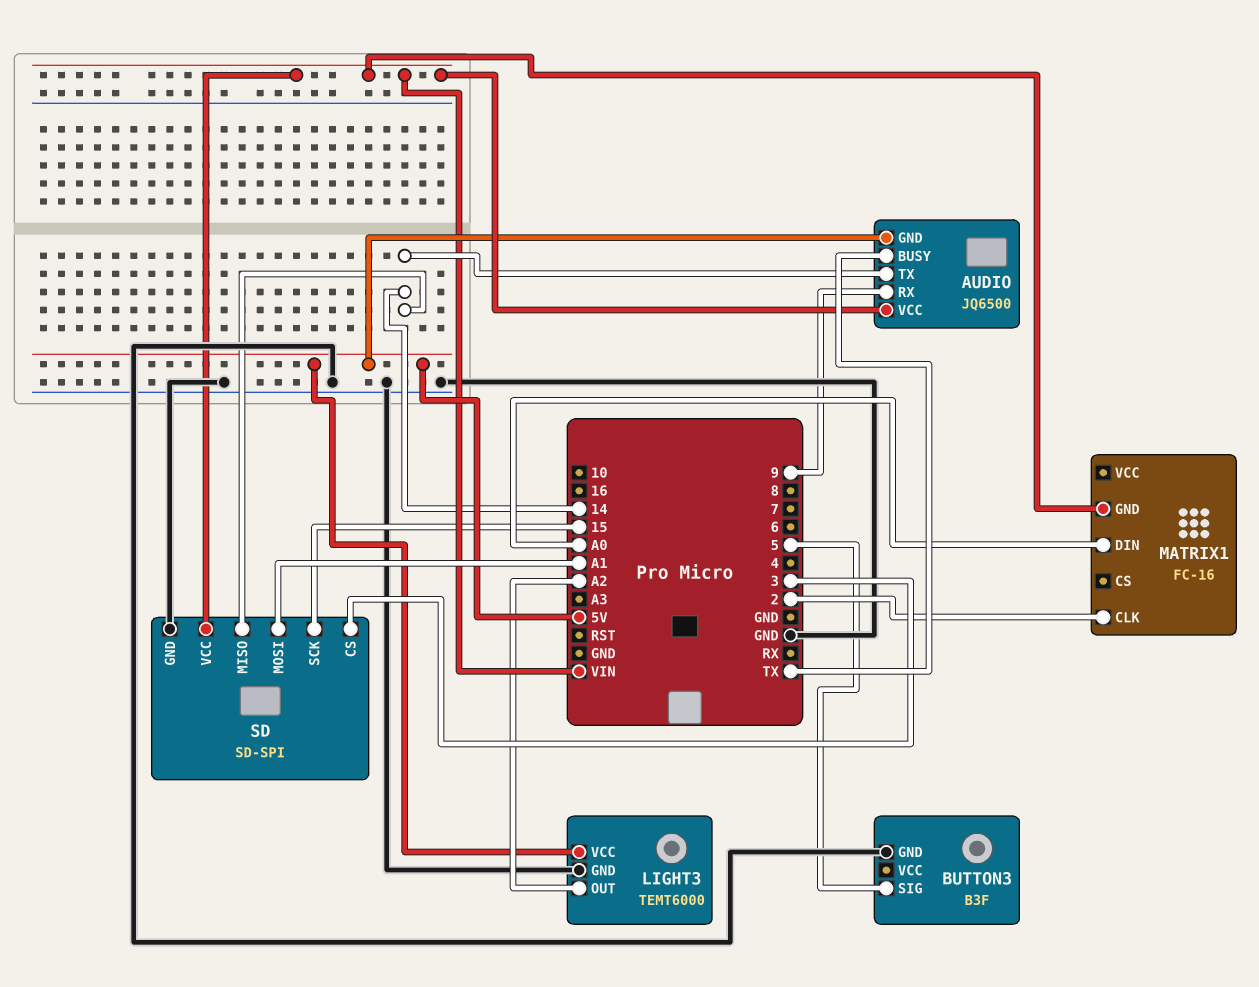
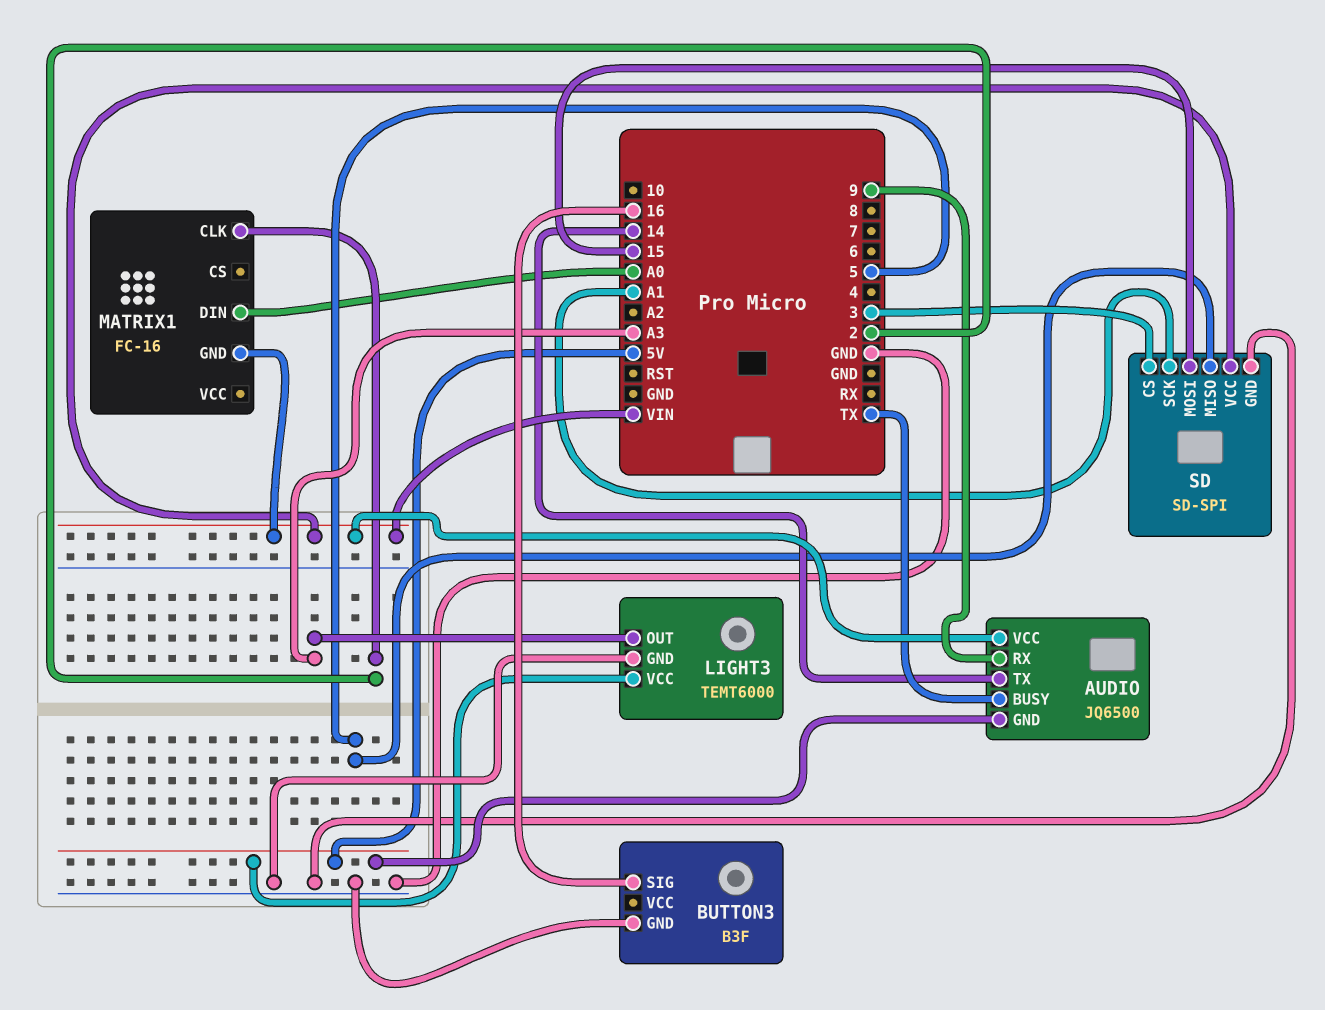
BUTTON3 pin SIG: 5 -> 16
LIGHT3 pin OUT: A2 -> A3
SD pin MISO: 14 -> 5
SD pin MOSI: A1 -> 15
SD pin SCK: 15 -> A1

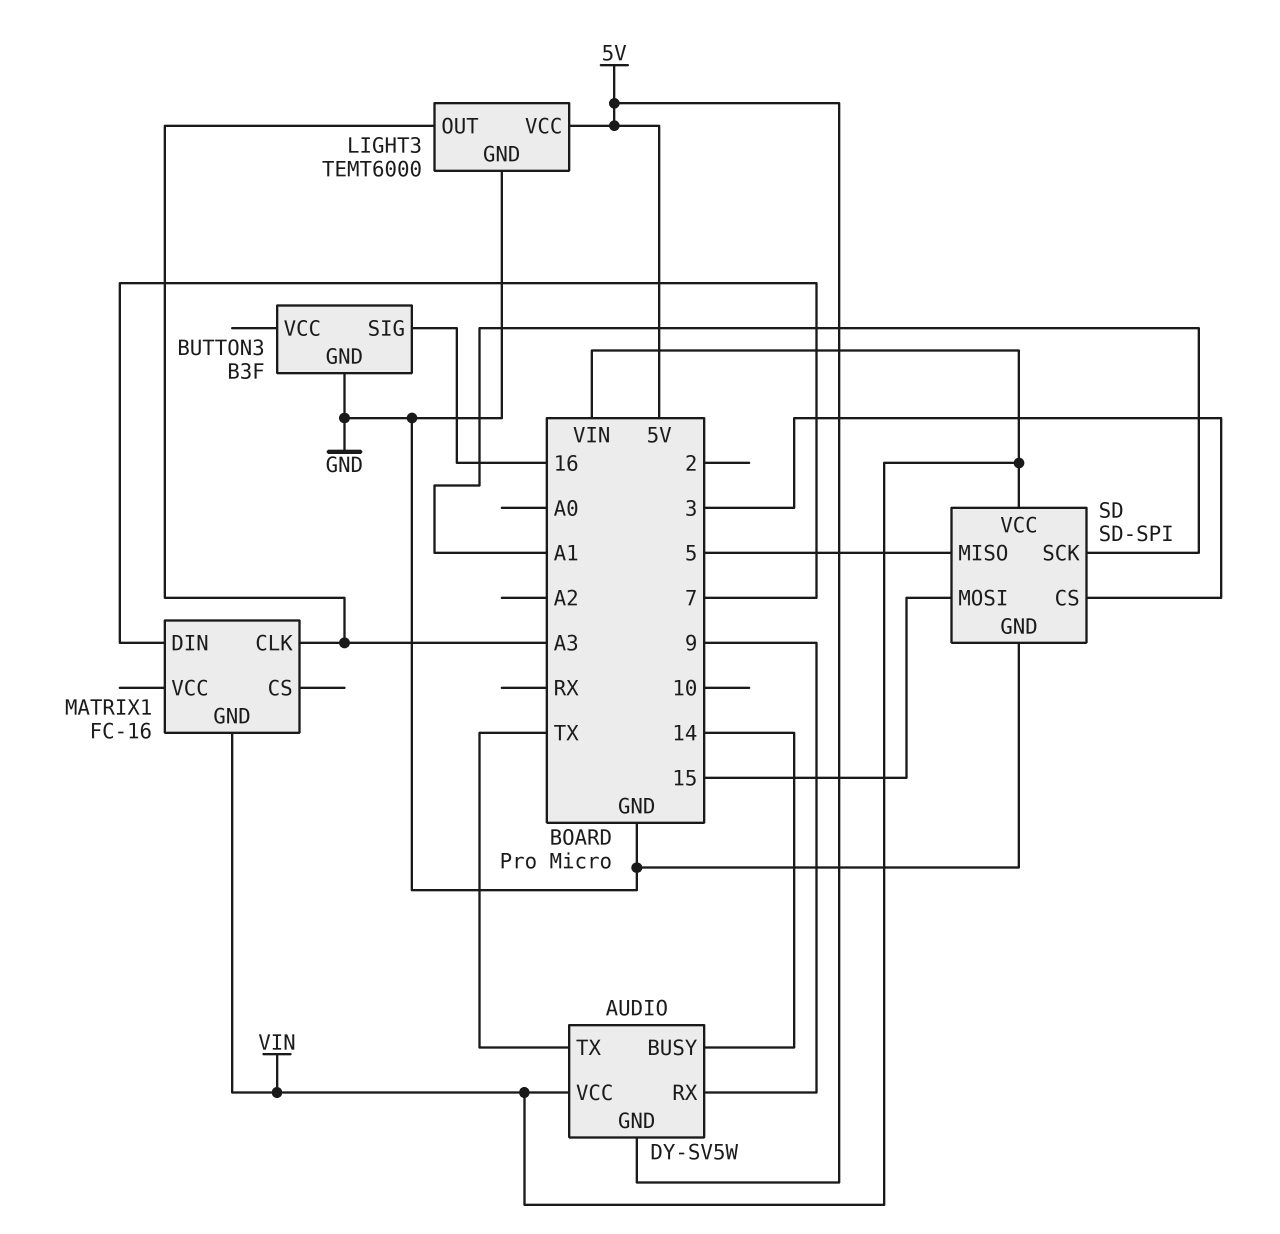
AUDIO: JQ6500 -> DY-SV5W
AUDIO pin BUSY: TX -> 14
AUDIO pin TX: 14 -> TX
MATRIX1 pin CLK: 2 -> A3
MATRIX1 pin DIN: A0 -> 7

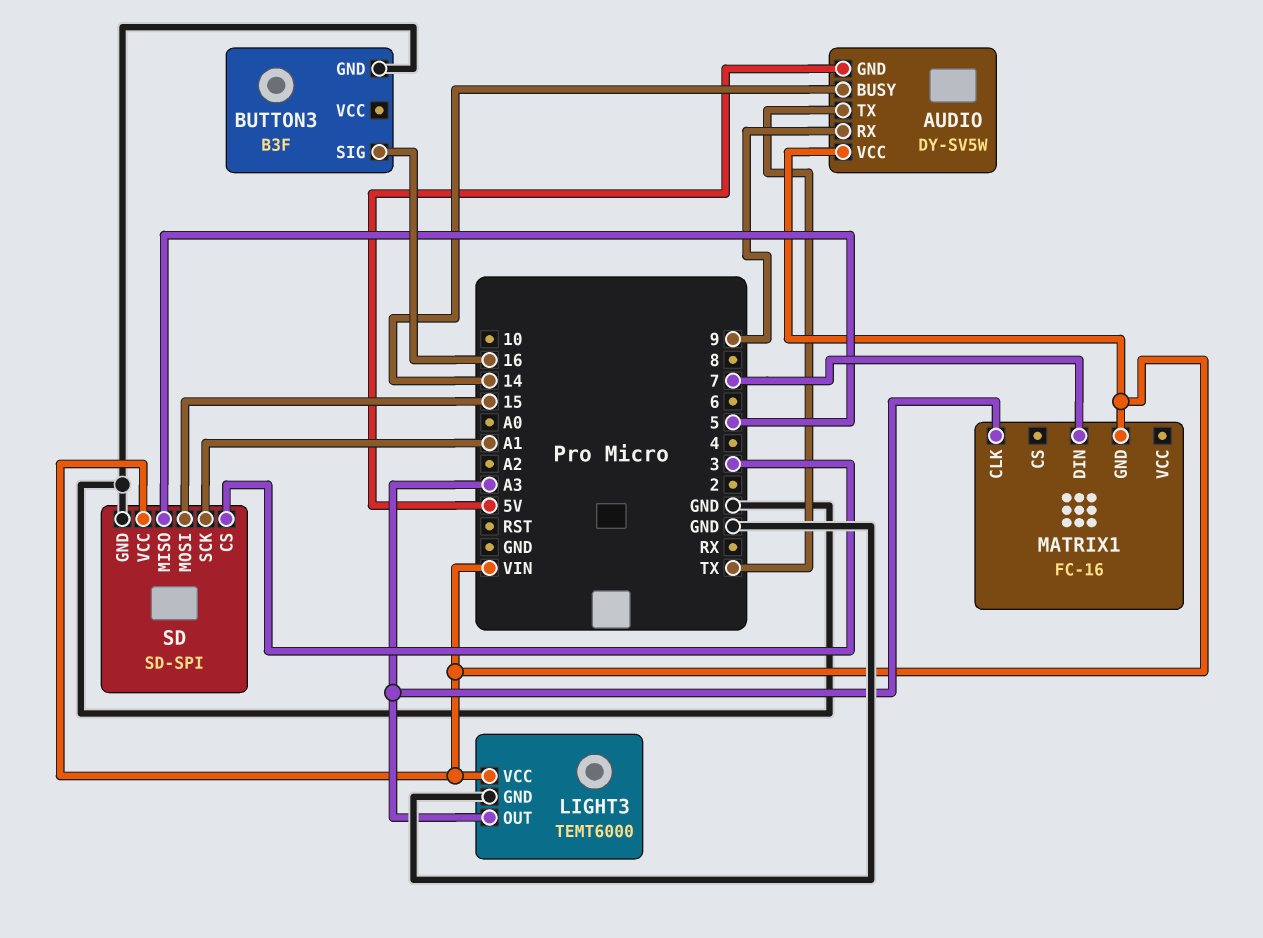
LIGHT3 pin VCC: 5V -> VIN

